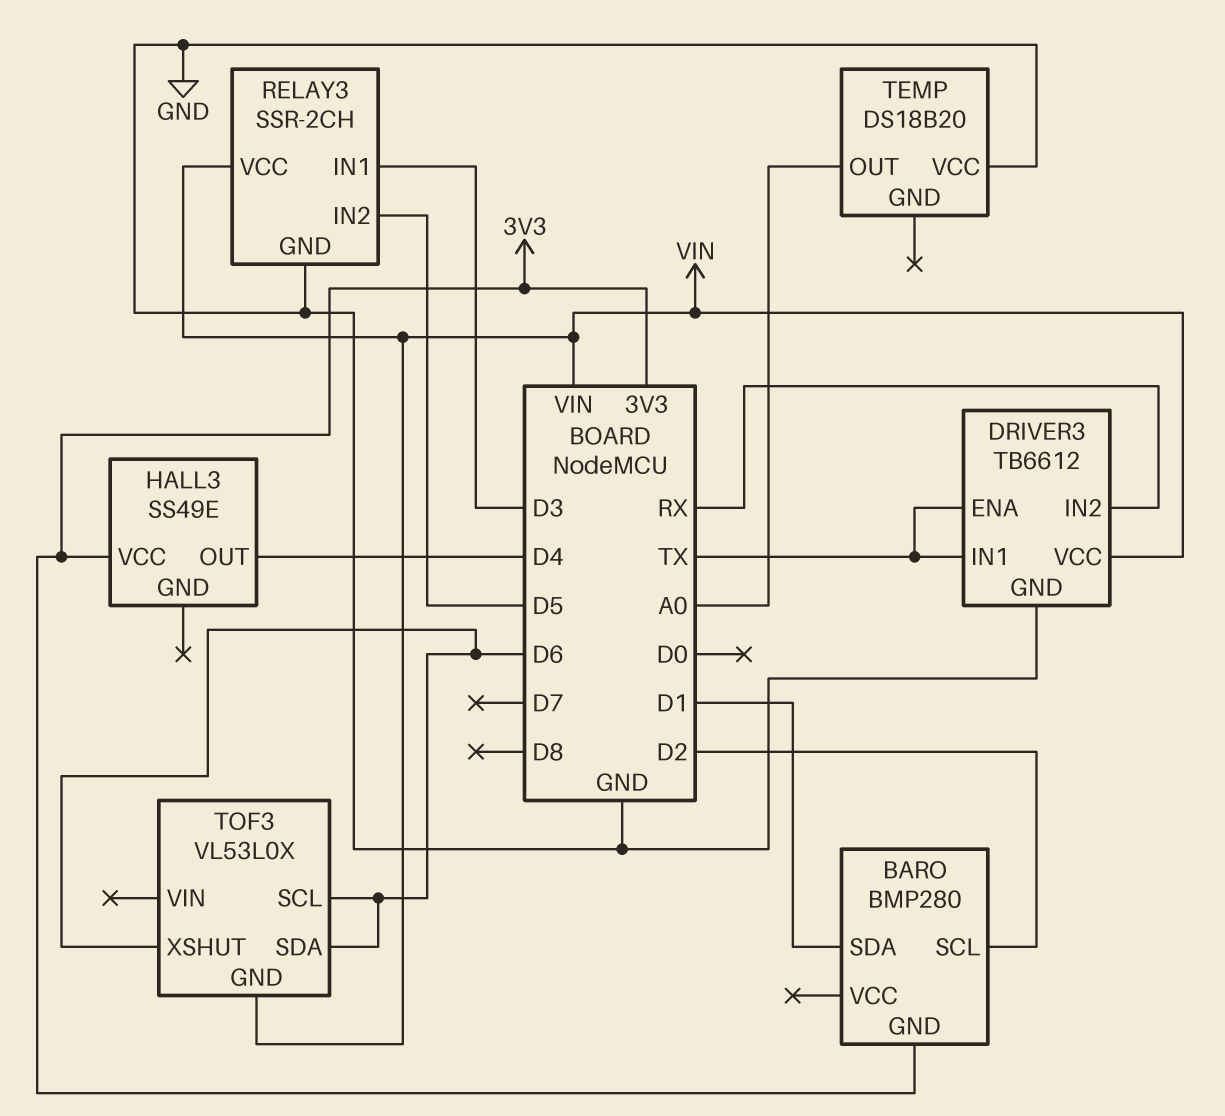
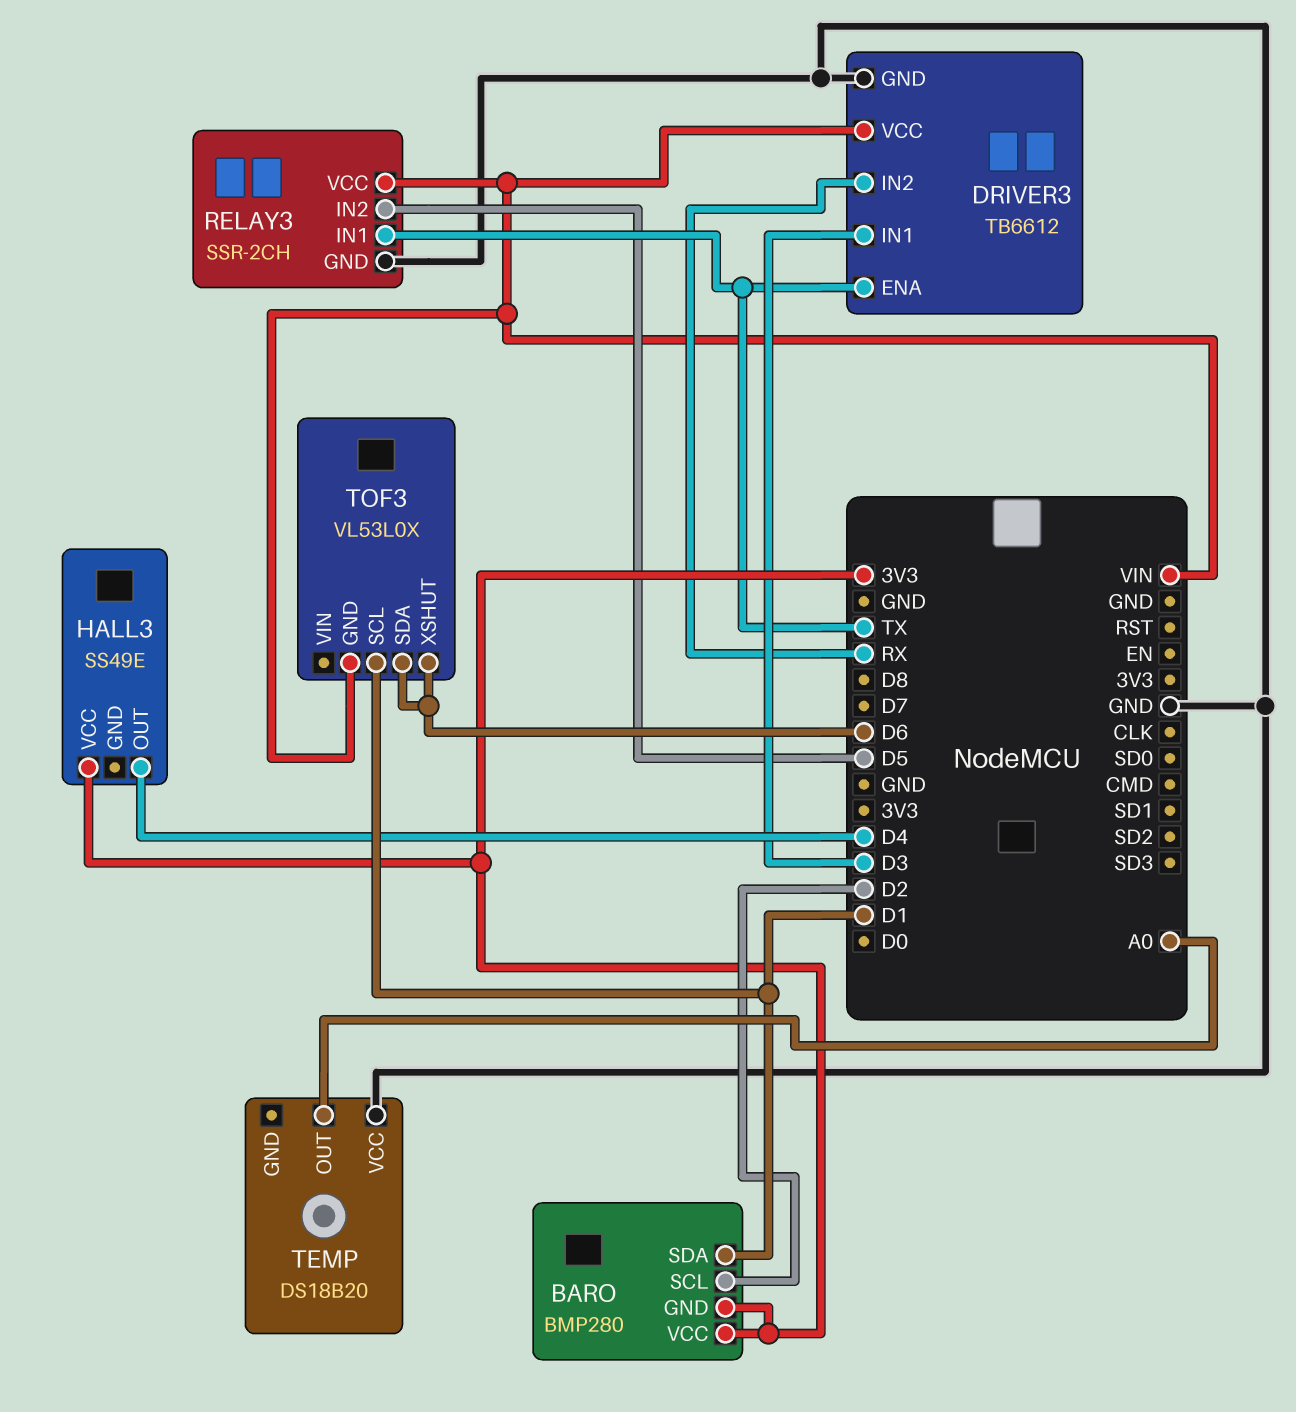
BARO pin VCC: none -> 3V3
DRIVER3 pin IN1: TX -> D3
RELAY3 pin IN1: D3 -> TX
TOF3 pin SCL: D6 -> D1

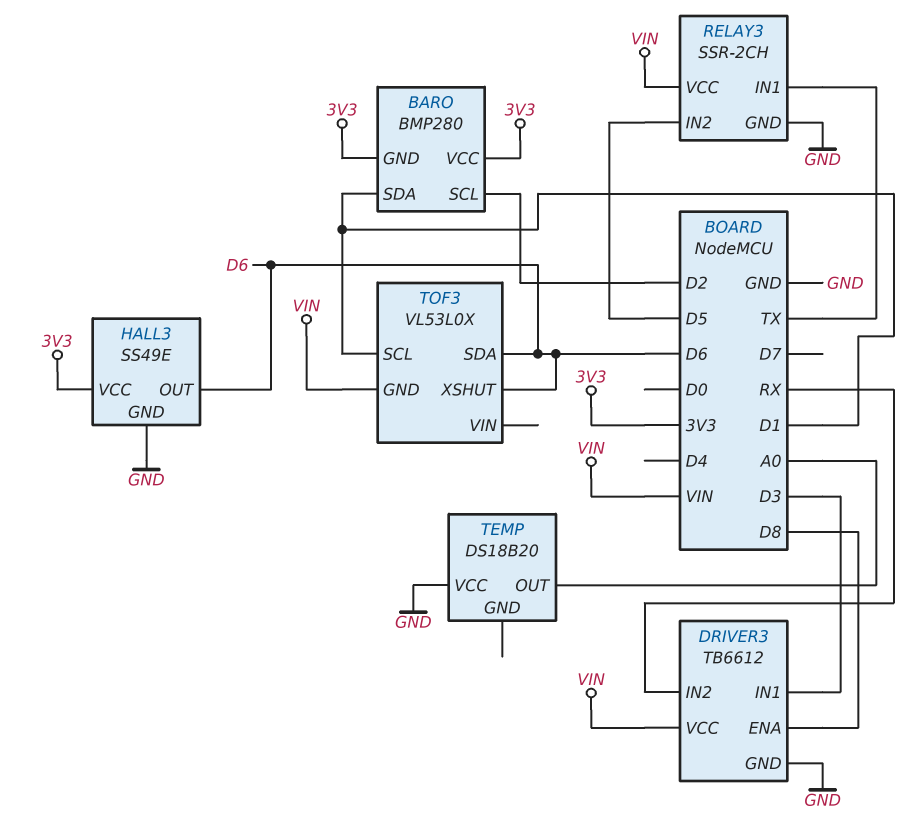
DRIVER3 pin ENA: TX -> D8
HALL3 pin GND: none -> GND
HALL3 pin OUT: D4 -> D6

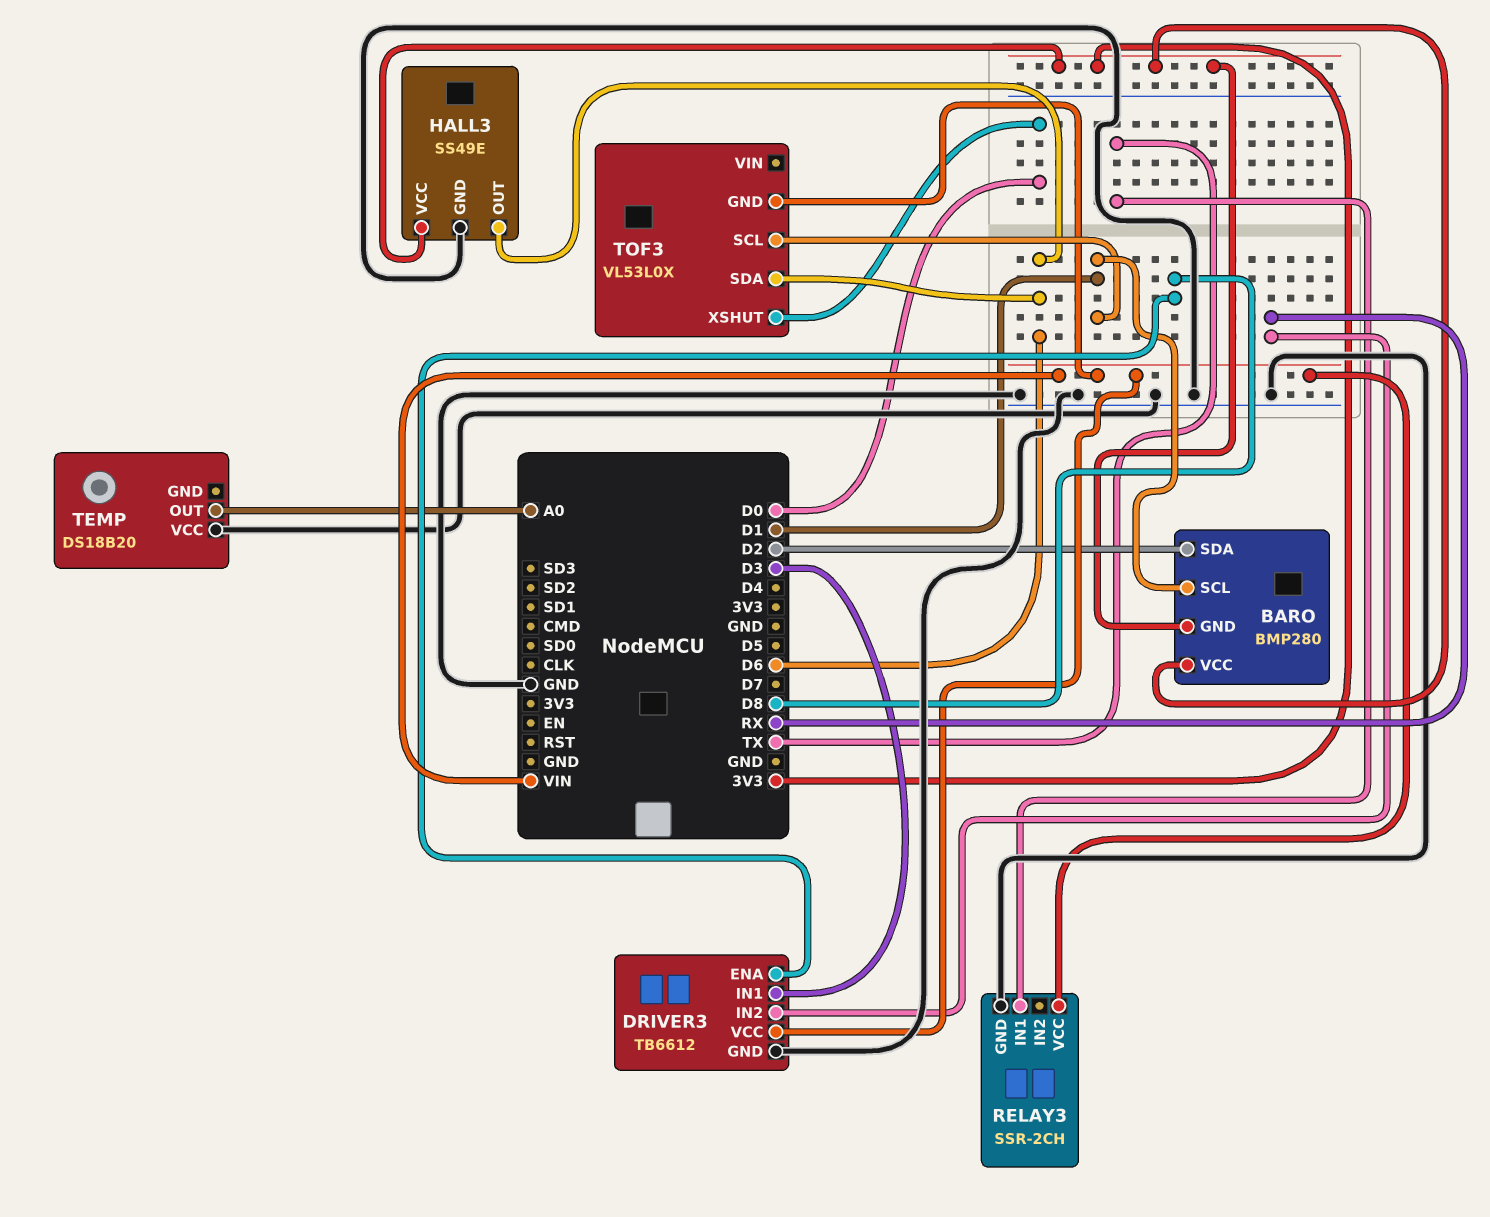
BARO pin SCL: D2 -> D1
BARO pin SDA: D1 -> D2
RELAY3 pin IN2: D5 -> none
TOF3 pin XSHUT: D6 -> D0

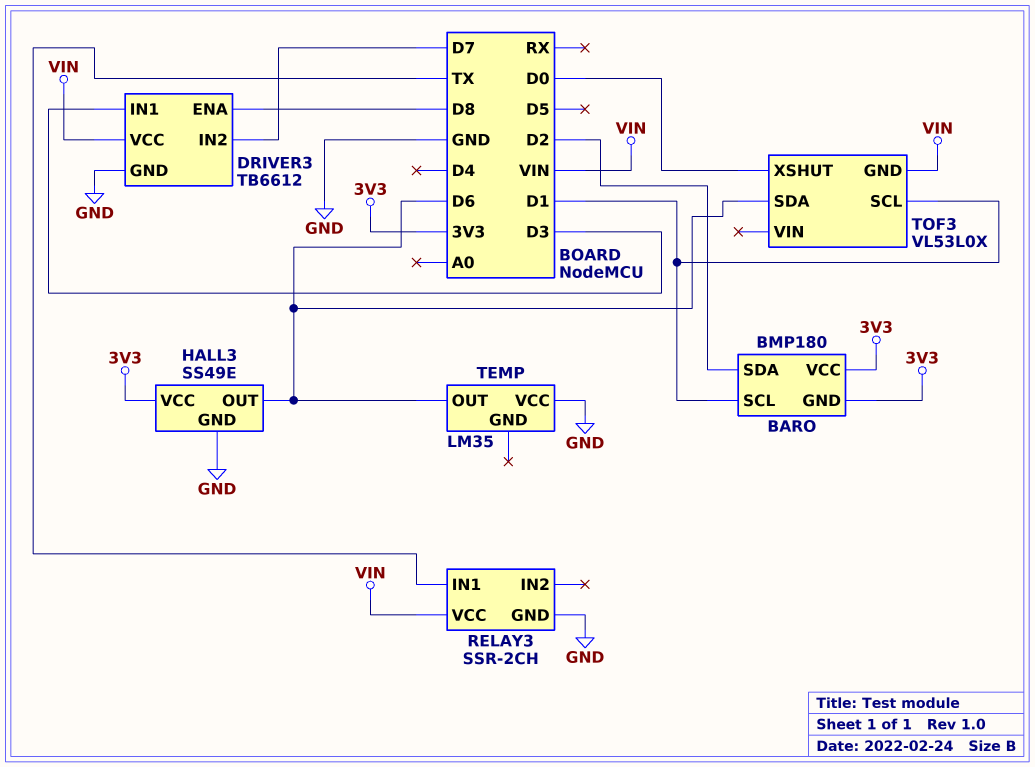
BARO: BMP280 -> BMP180
DRIVER3 pin IN2: RX -> D7
TEMP: DS18B20 -> LM35
TEMP pin OUT: A0 -> D6

